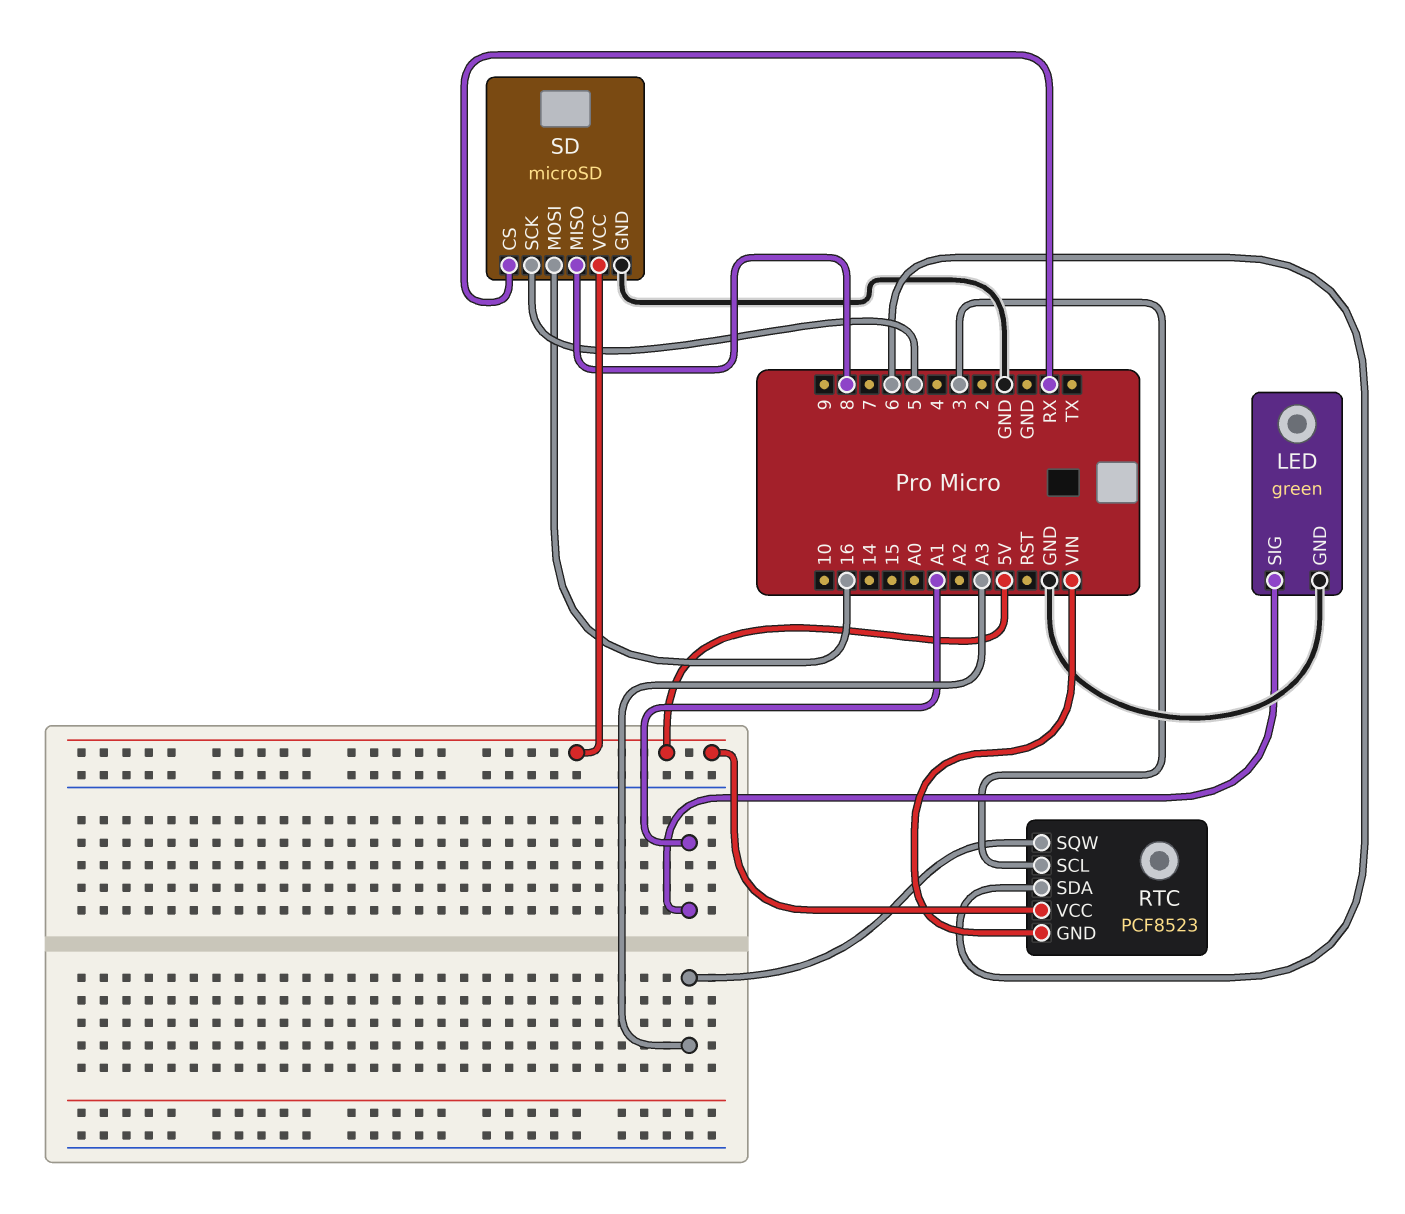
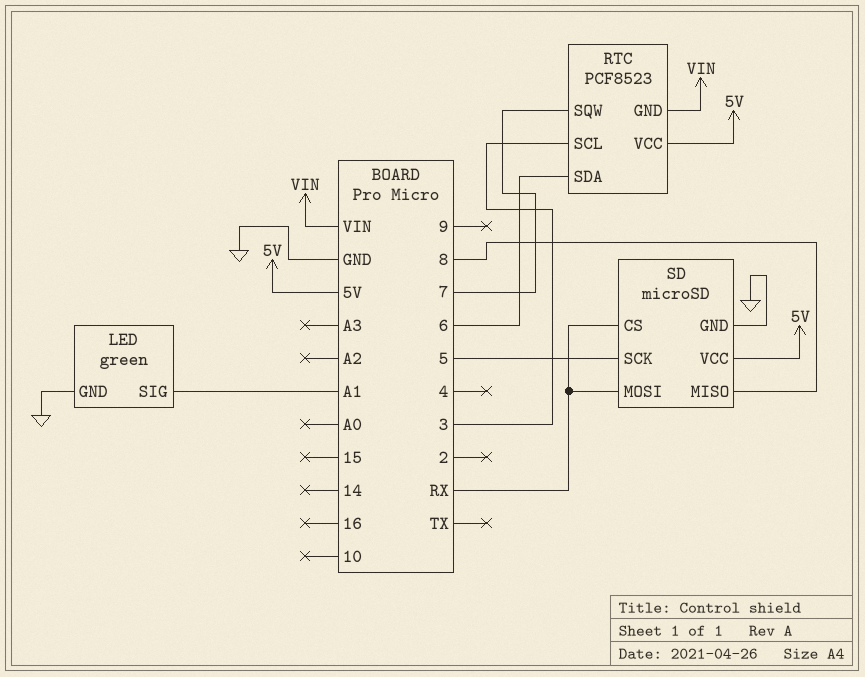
RTC pin SQW: A3 -> 7
SD pin MOSI: 16 -> RX

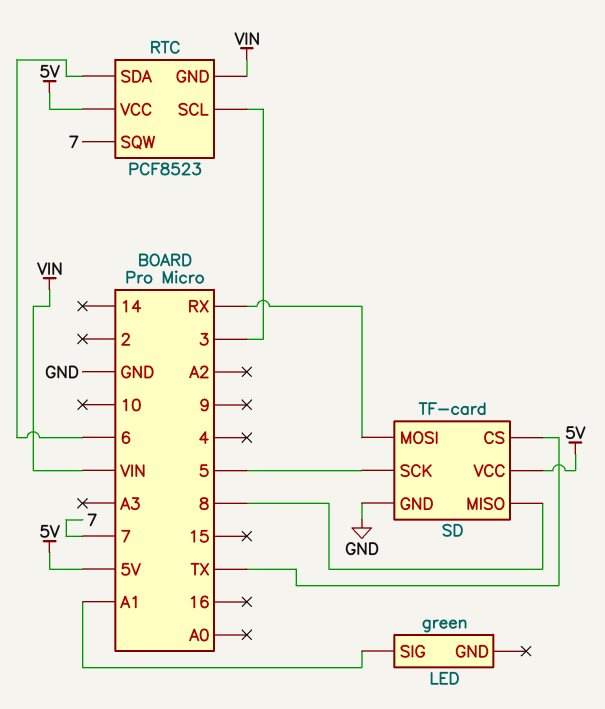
LED pin GND: GND -> none
SD: microSD -> TF-card
SD pin CS: RX -> TX

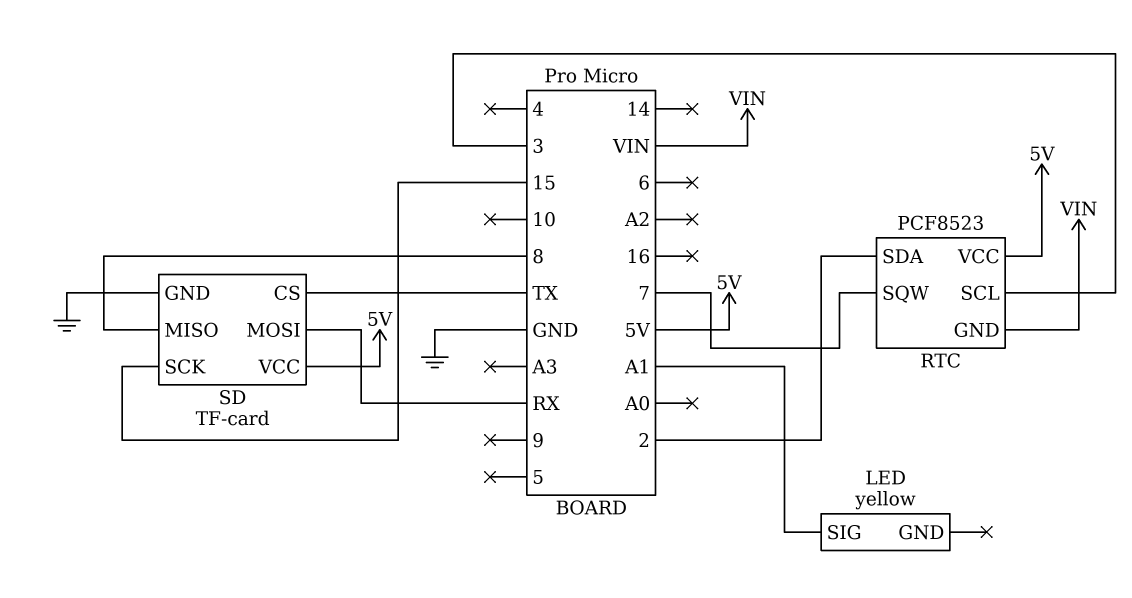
LED: green -> yellow
RTC pin SDA: 6 -> 2
SD pin SCK: 5 -> 15

